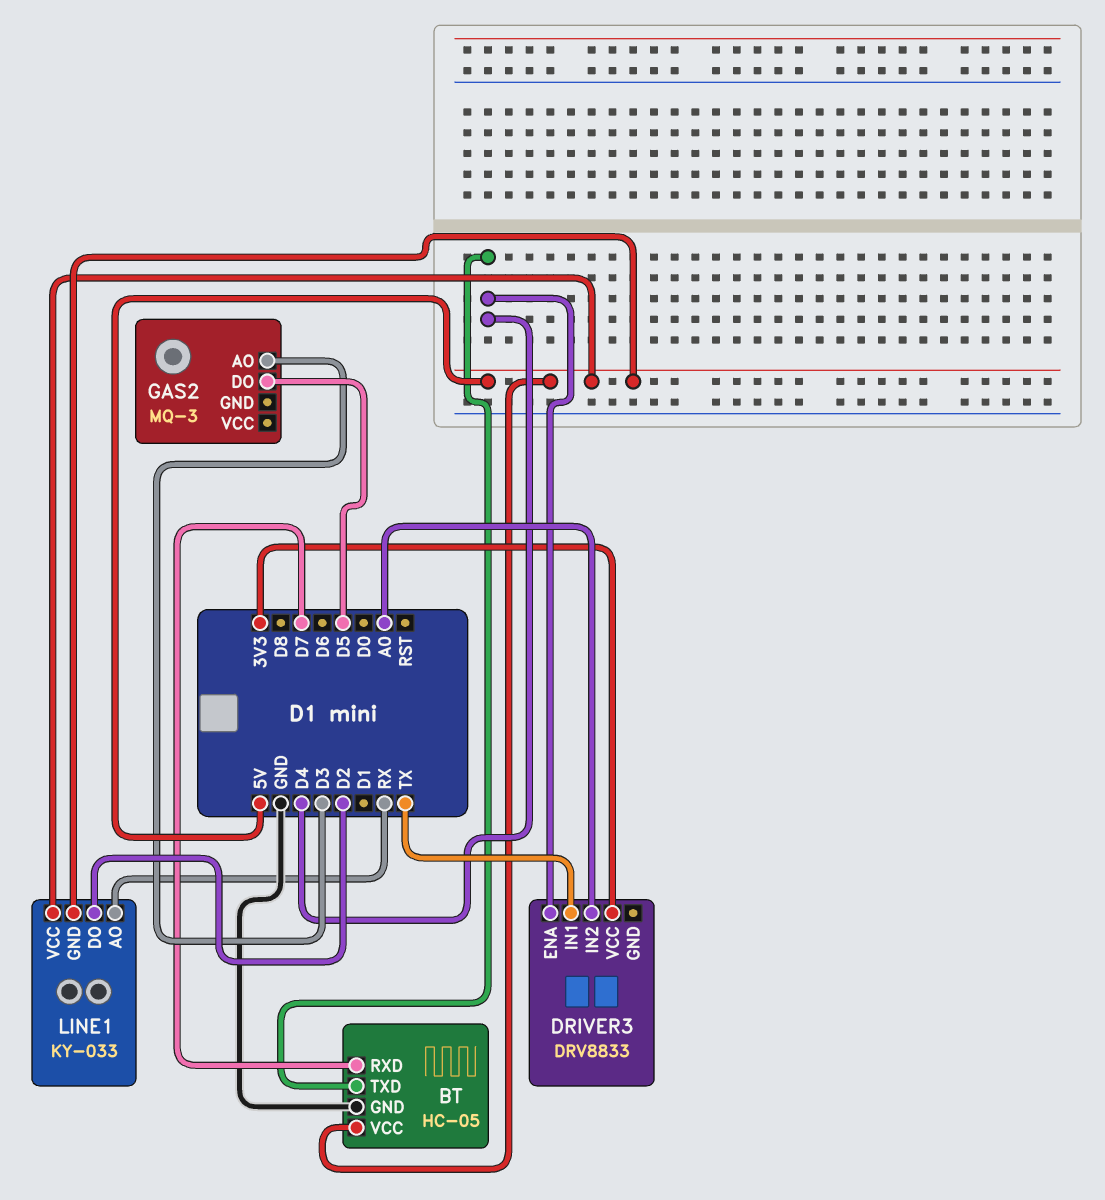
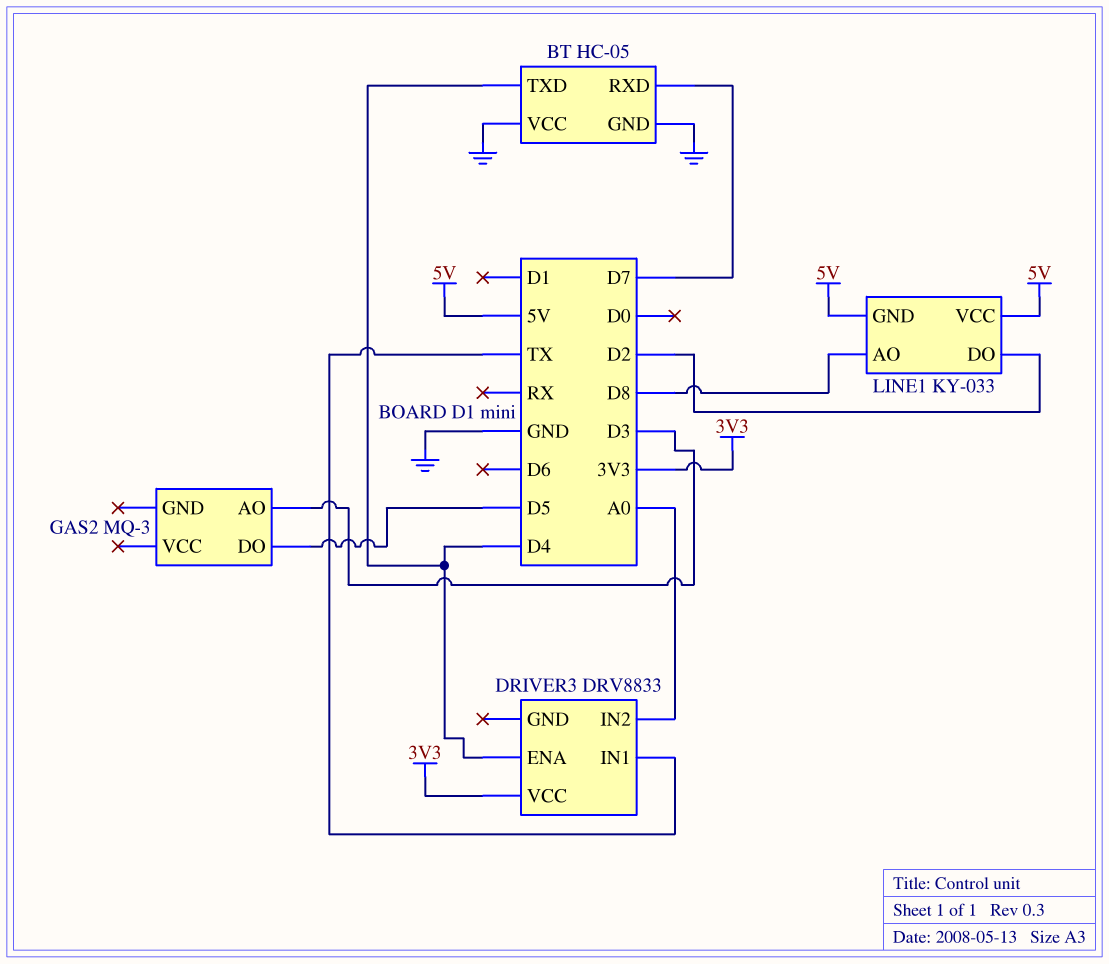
BT pin VCC: 5V -> GND
LINE1 pin AO: RX -> D8

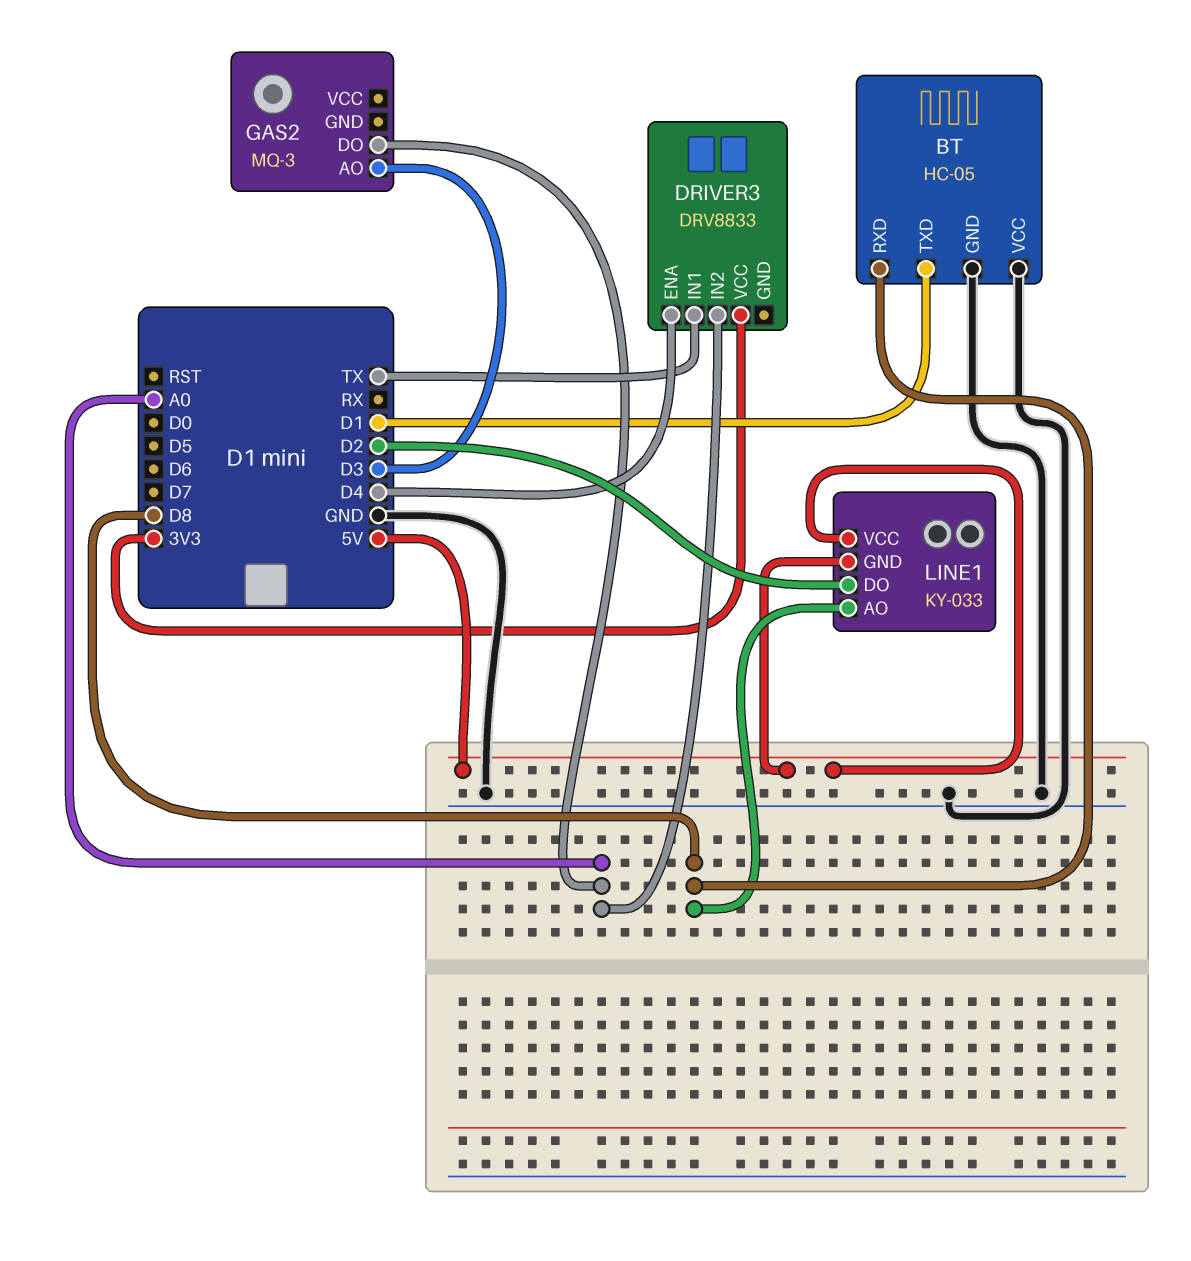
BT pin RXD: D7 -> D8
BT pin TXD: D4 -> D1
GAS2 pin DO: D5 -> A0

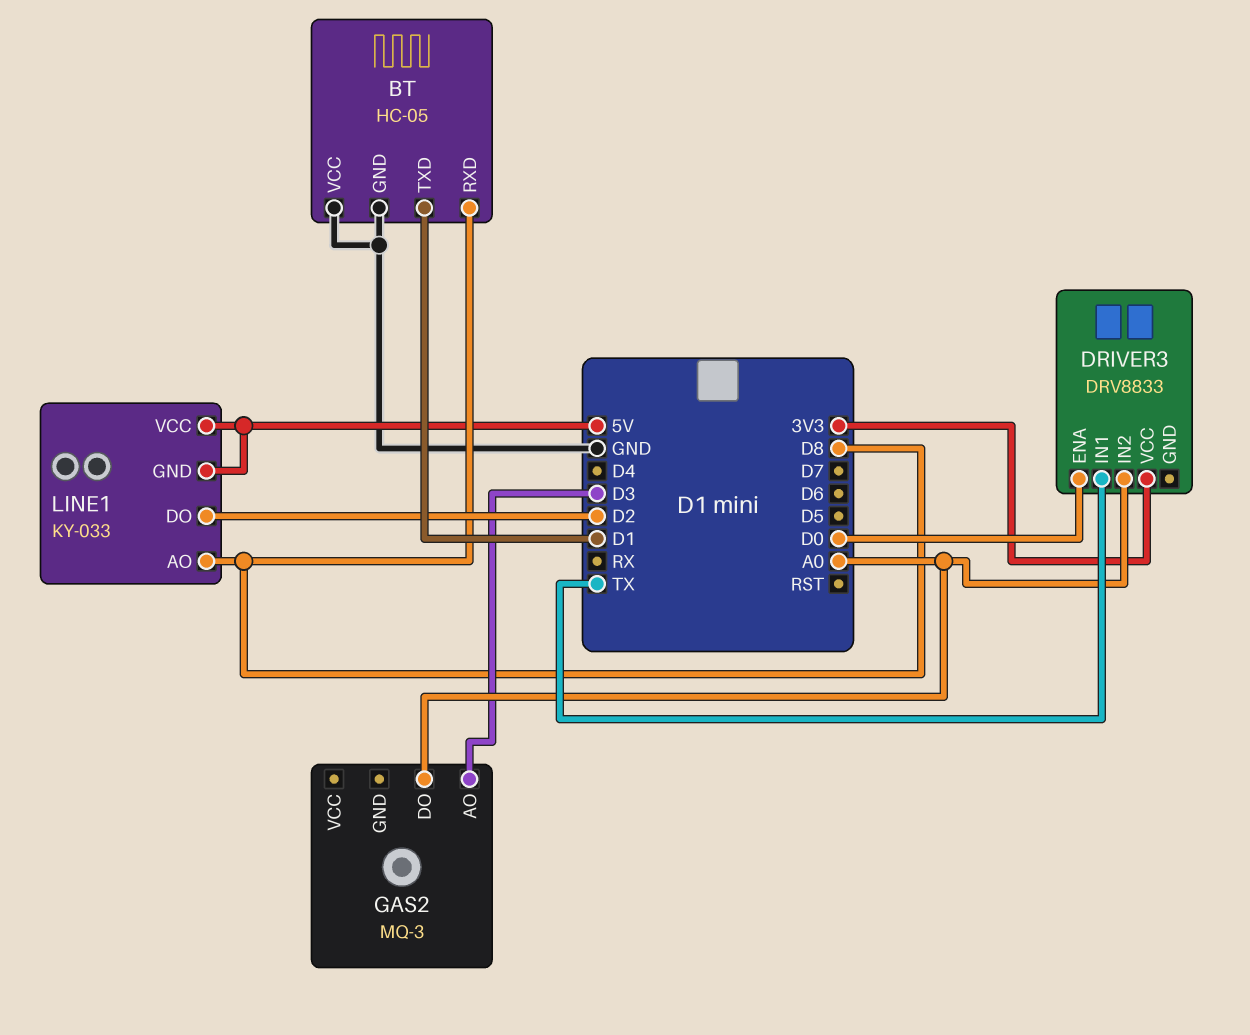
DRIVER3 pin ENA: D4 -> D0

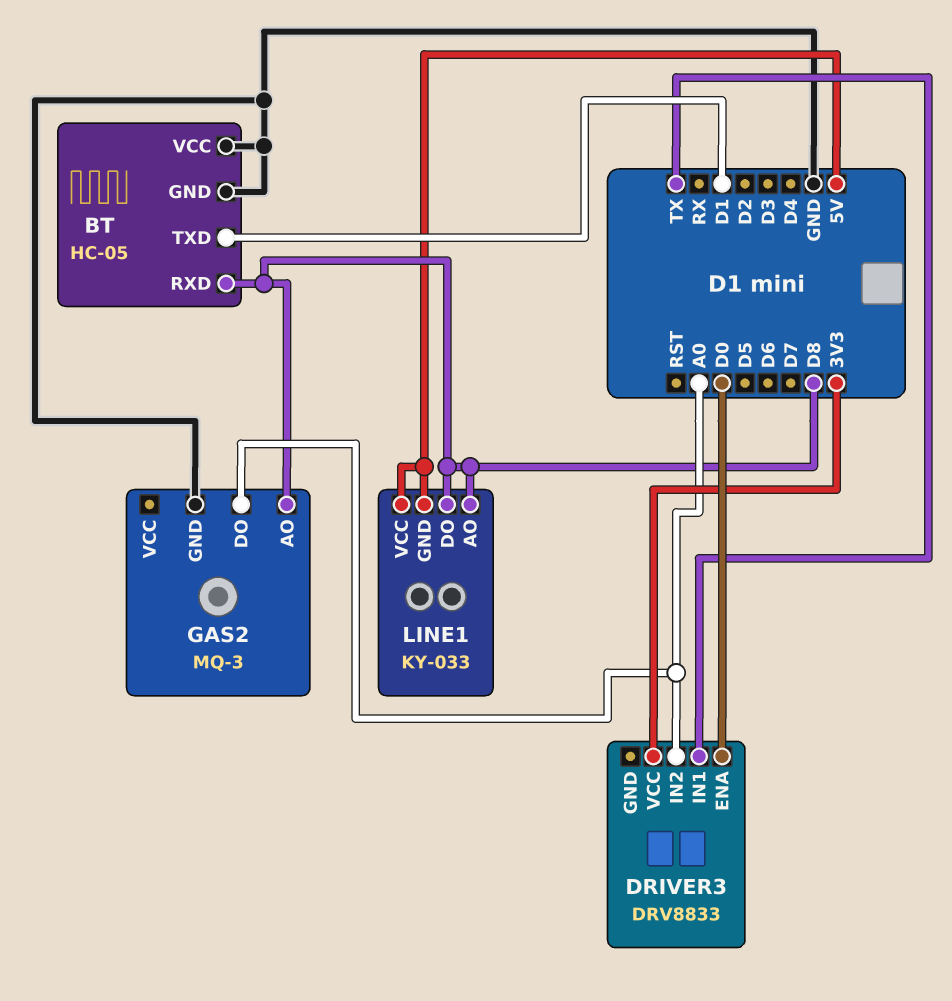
GAS2 pin AO: D3 -> D8
GAS2 pin GND: none -> GND
LINE1 pin DO: D2 -> D8

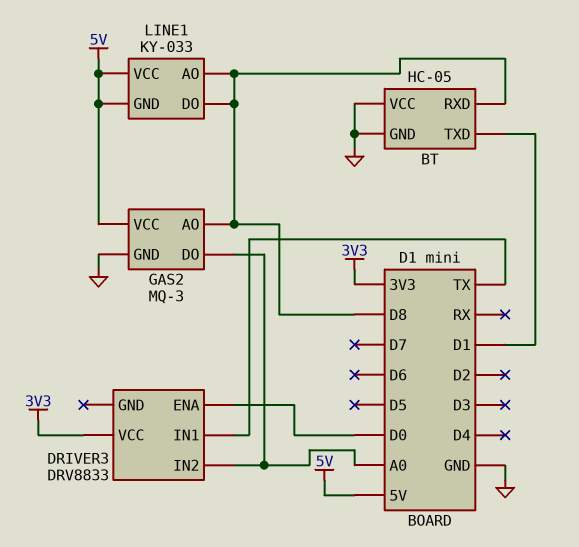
GAS2 pin VCC: none -> 5V

